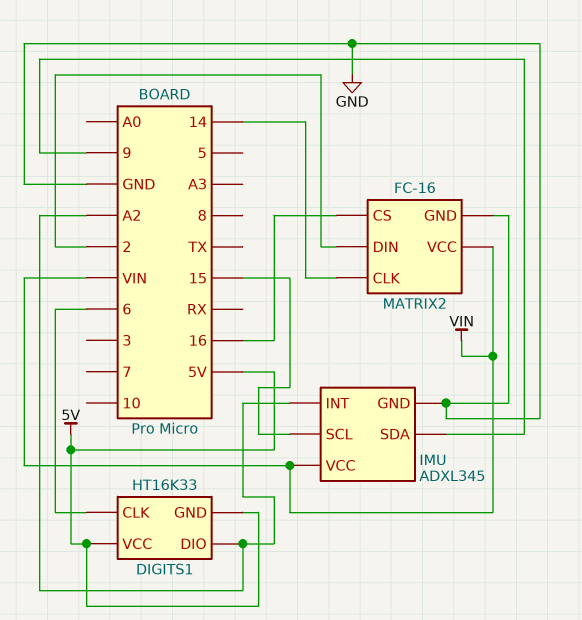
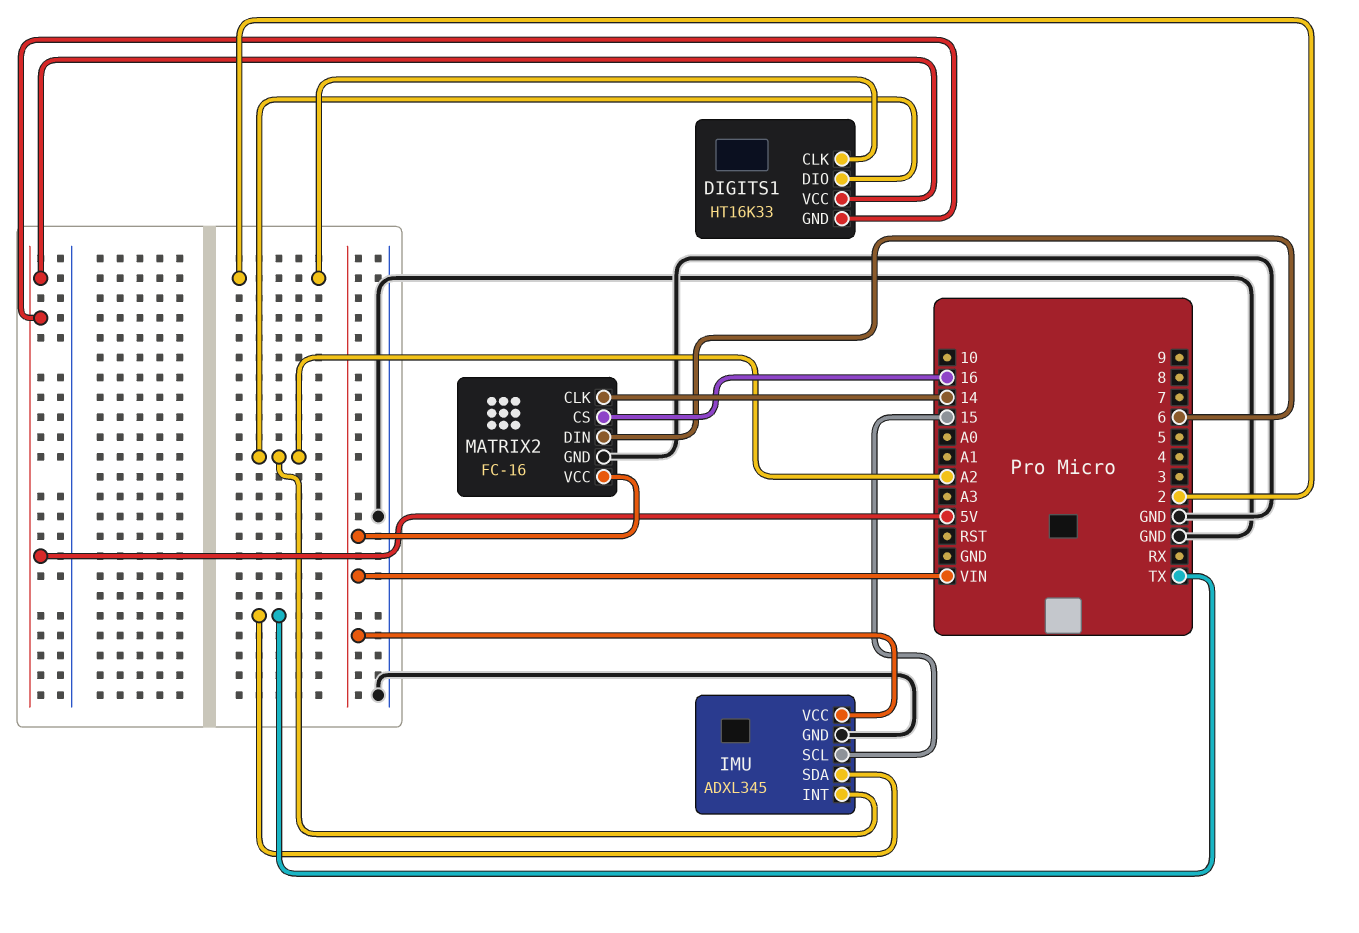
DIGITS1 pin CLK: 6 -> 2
IMU pin SDA: 9 -> TX
MATRIX2 pin DIN: 2 -> 6

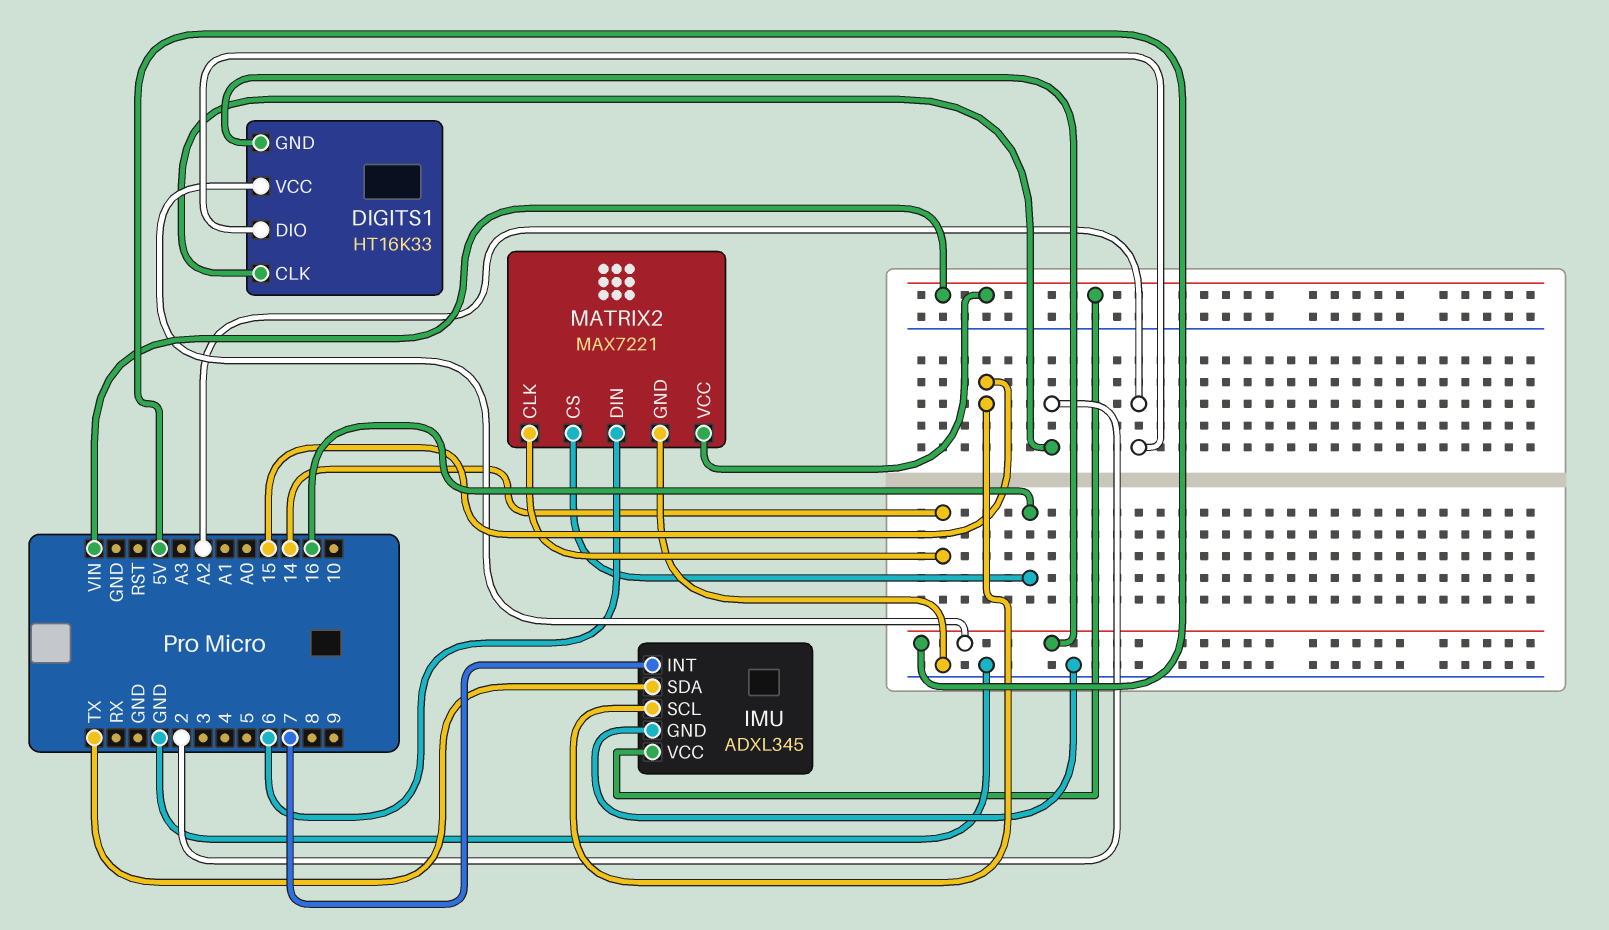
IMU pin INT: A2 -> 7
MATRIX2: FC-16 -> MAX7221

